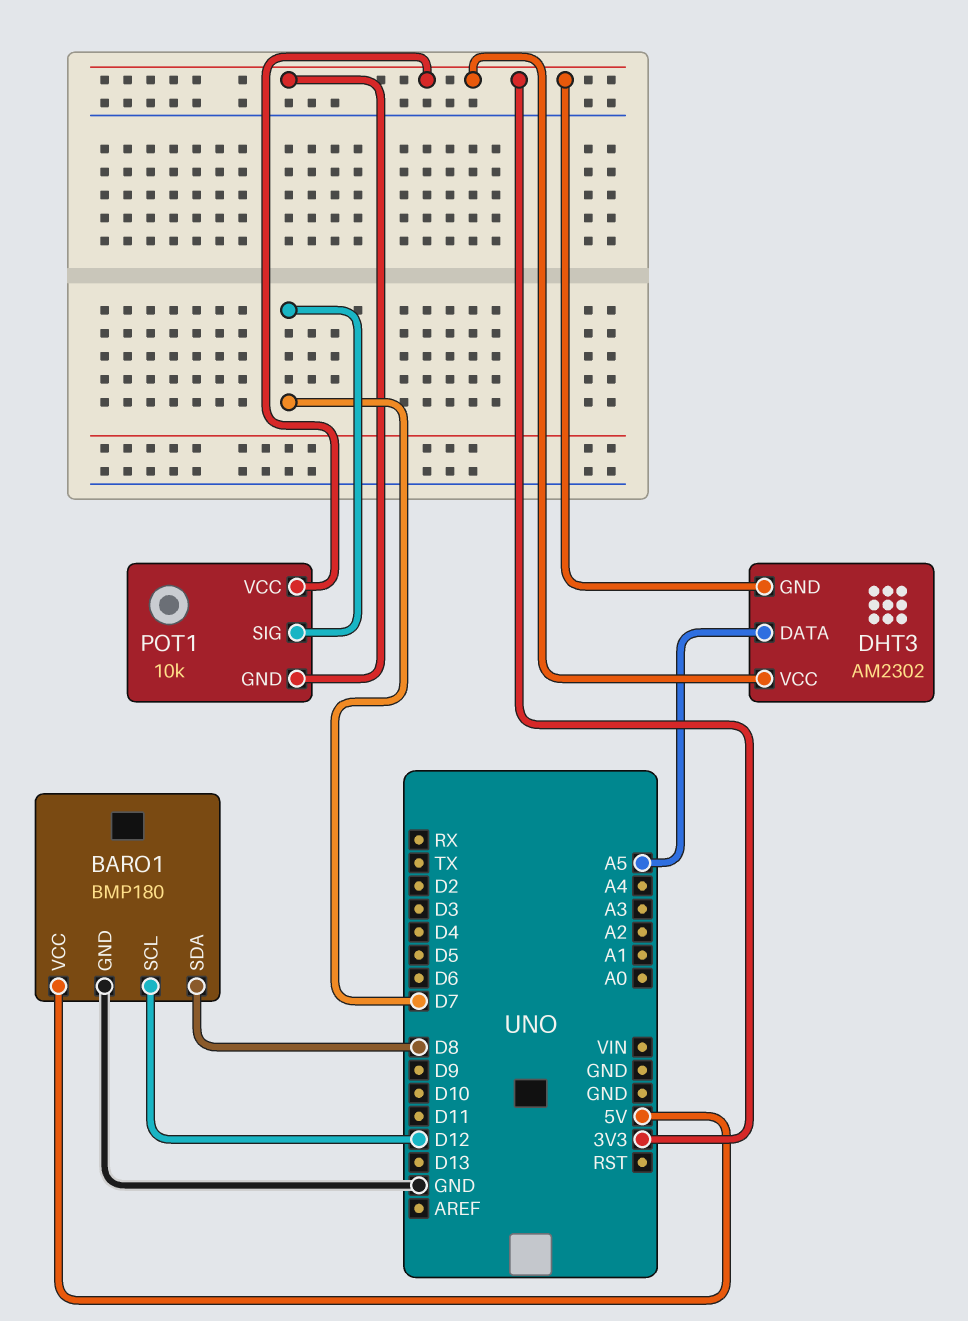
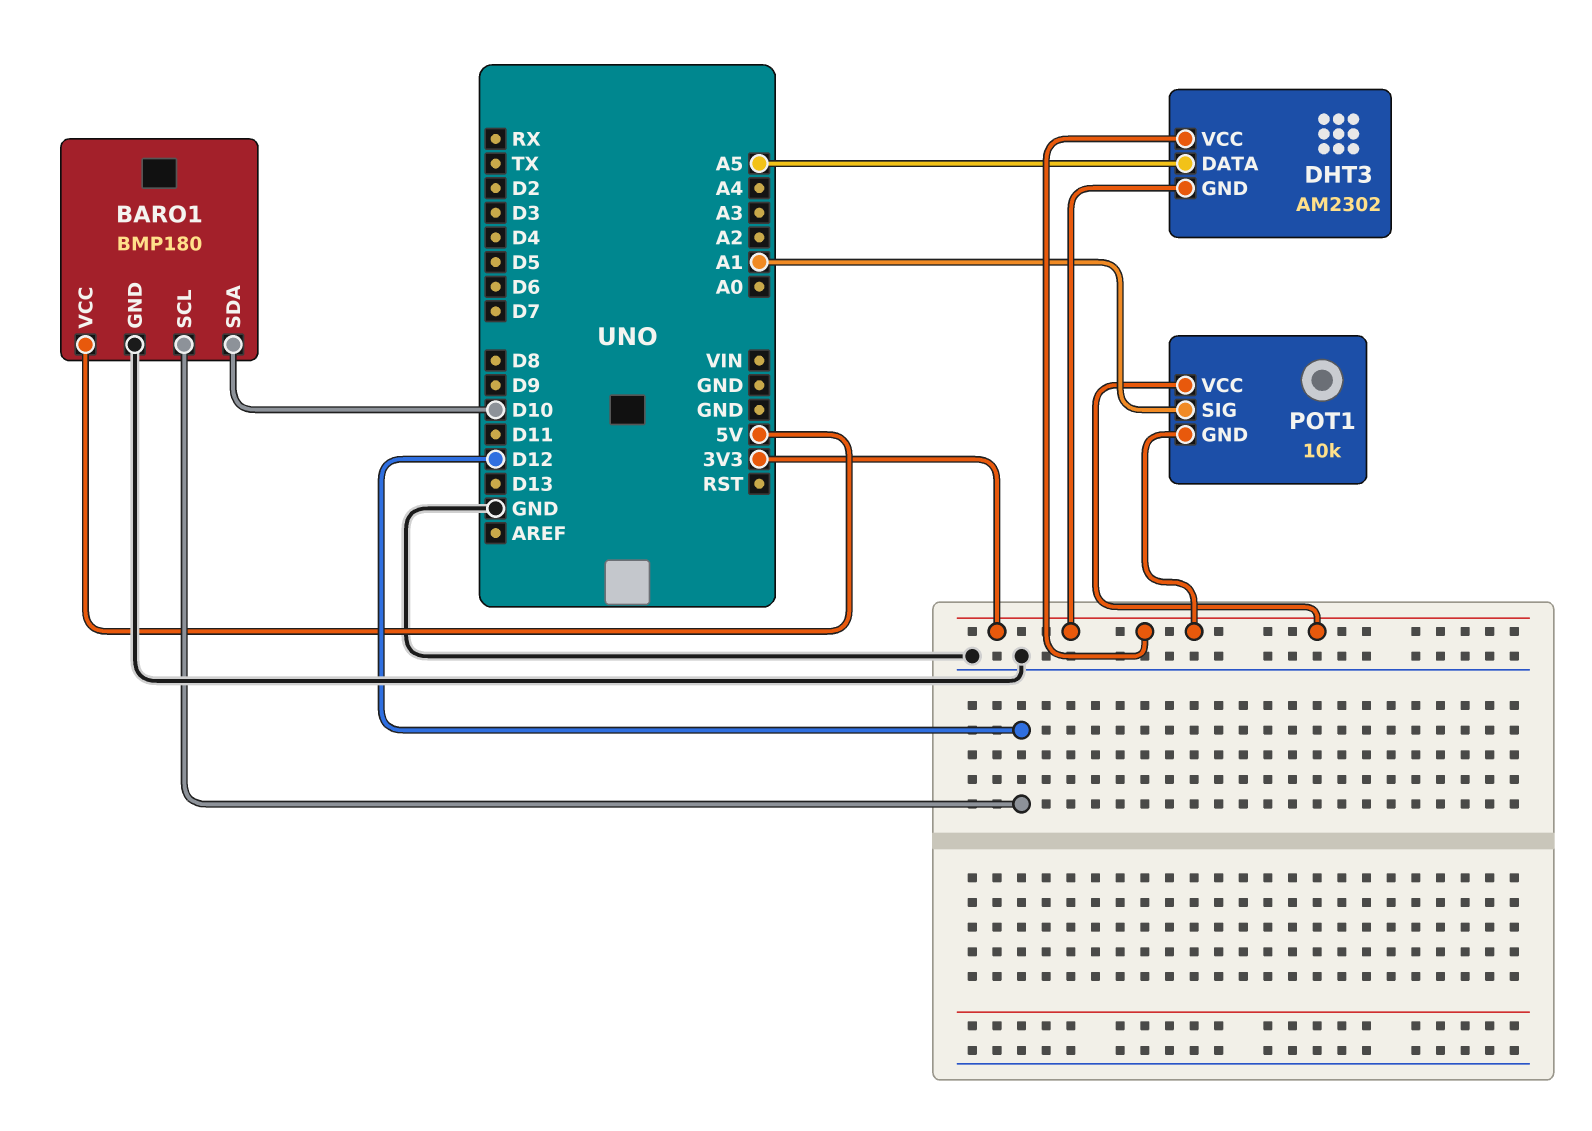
BARO1 pin SDA: D8 -> D10
POT1 pin SIG: D7 -> A1

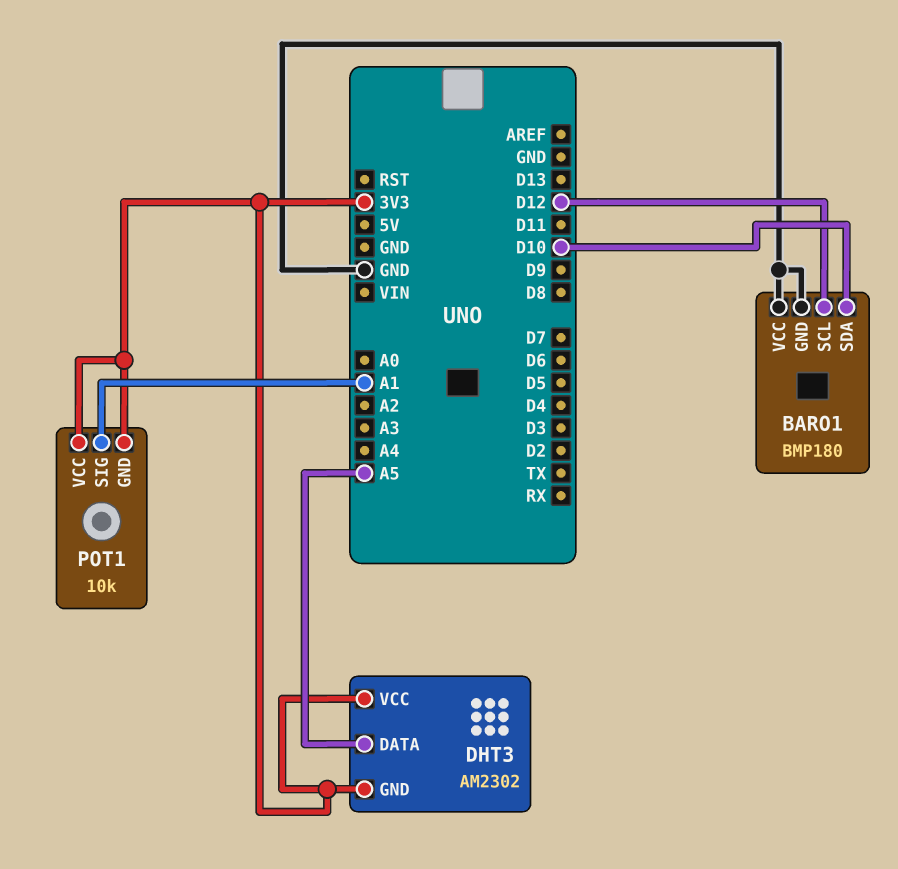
BARO1 pin VCC: 5V -> GND

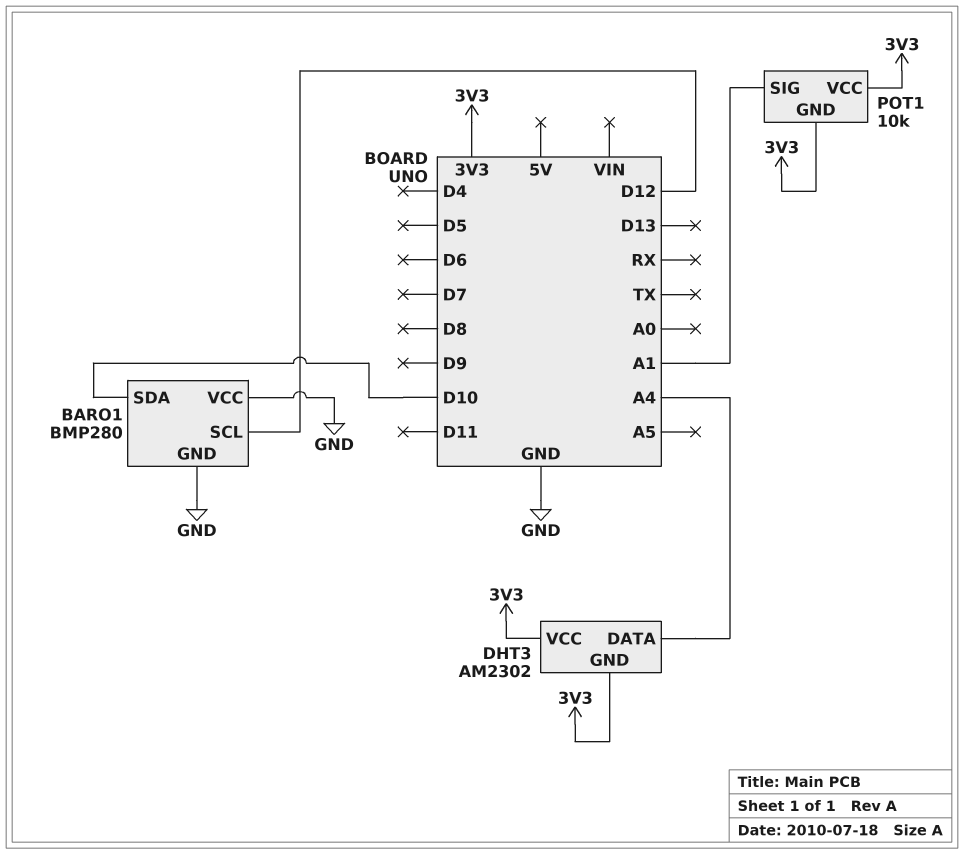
BARO1: BMP180 -> BMP280
DHT3 pin DATA: A5 -> A4

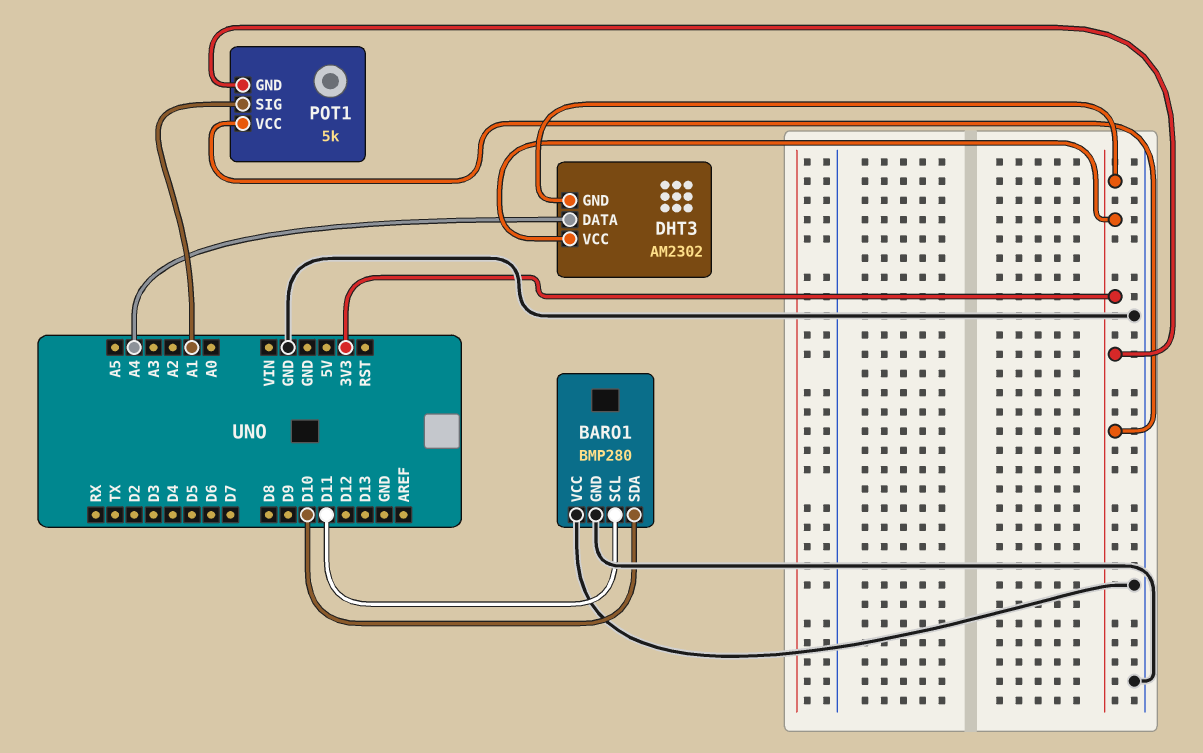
BARO1 pin SCL: D12 -> D11
POT1: 10k -> 5k

